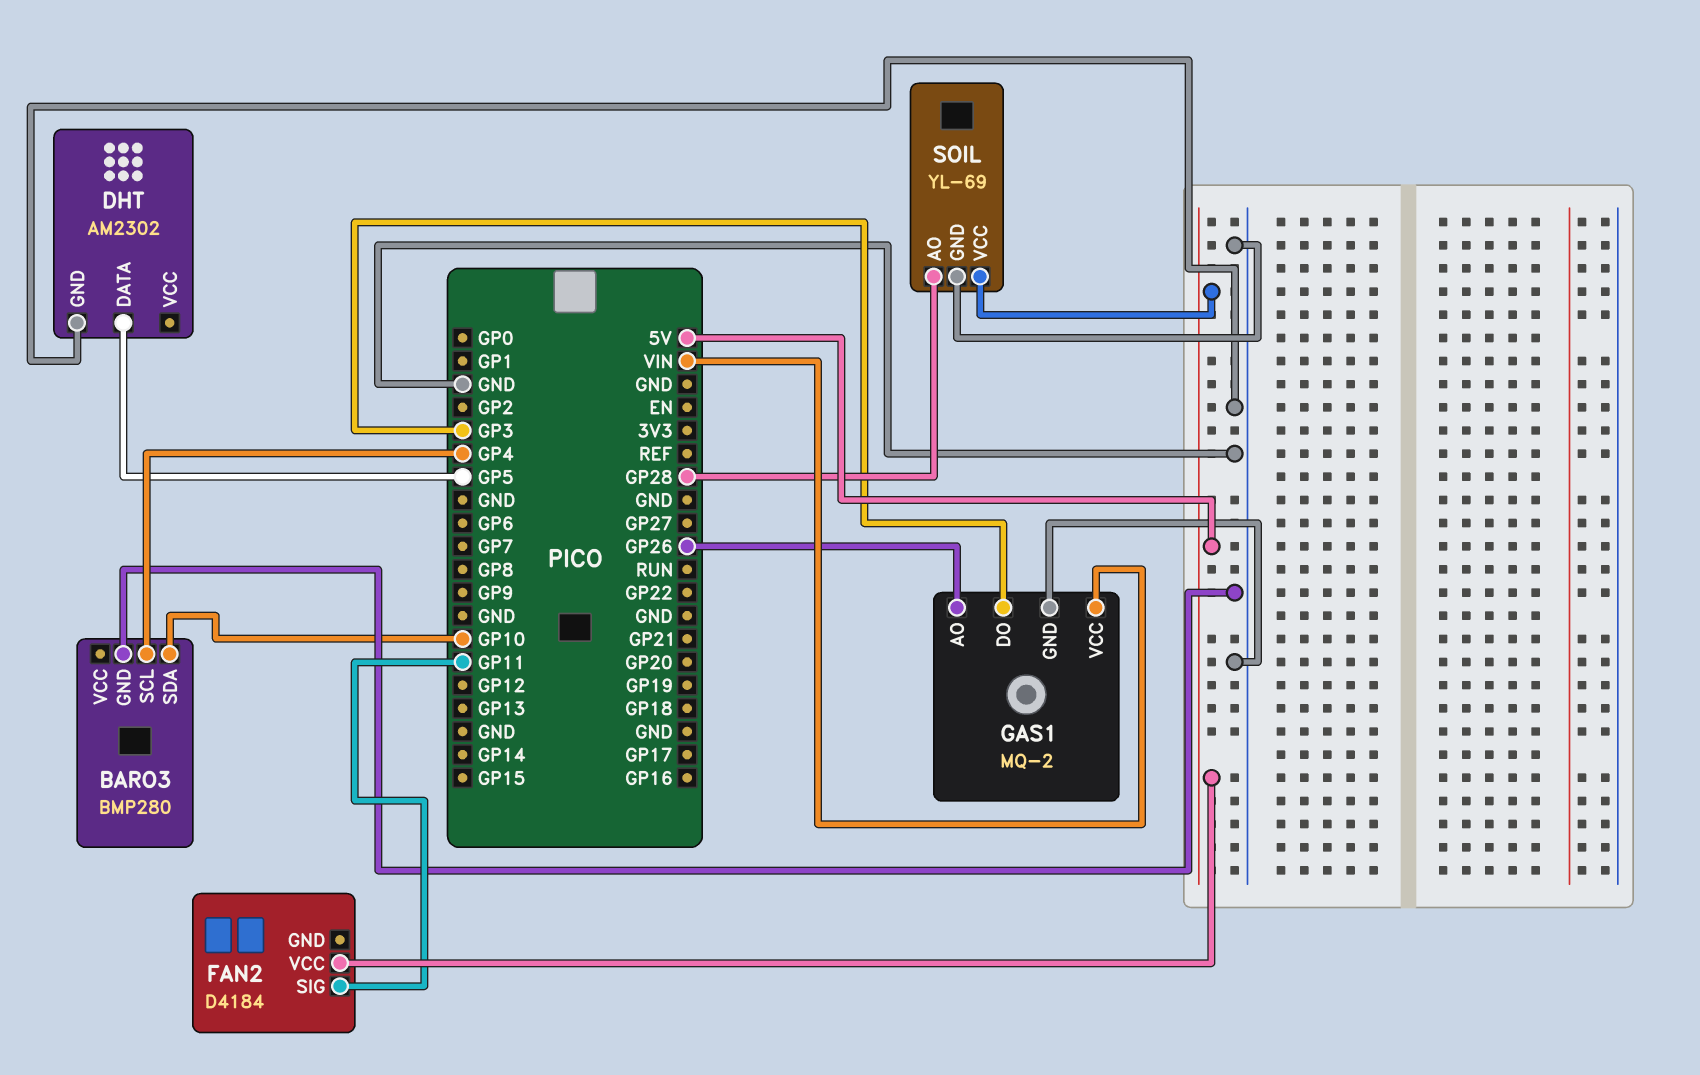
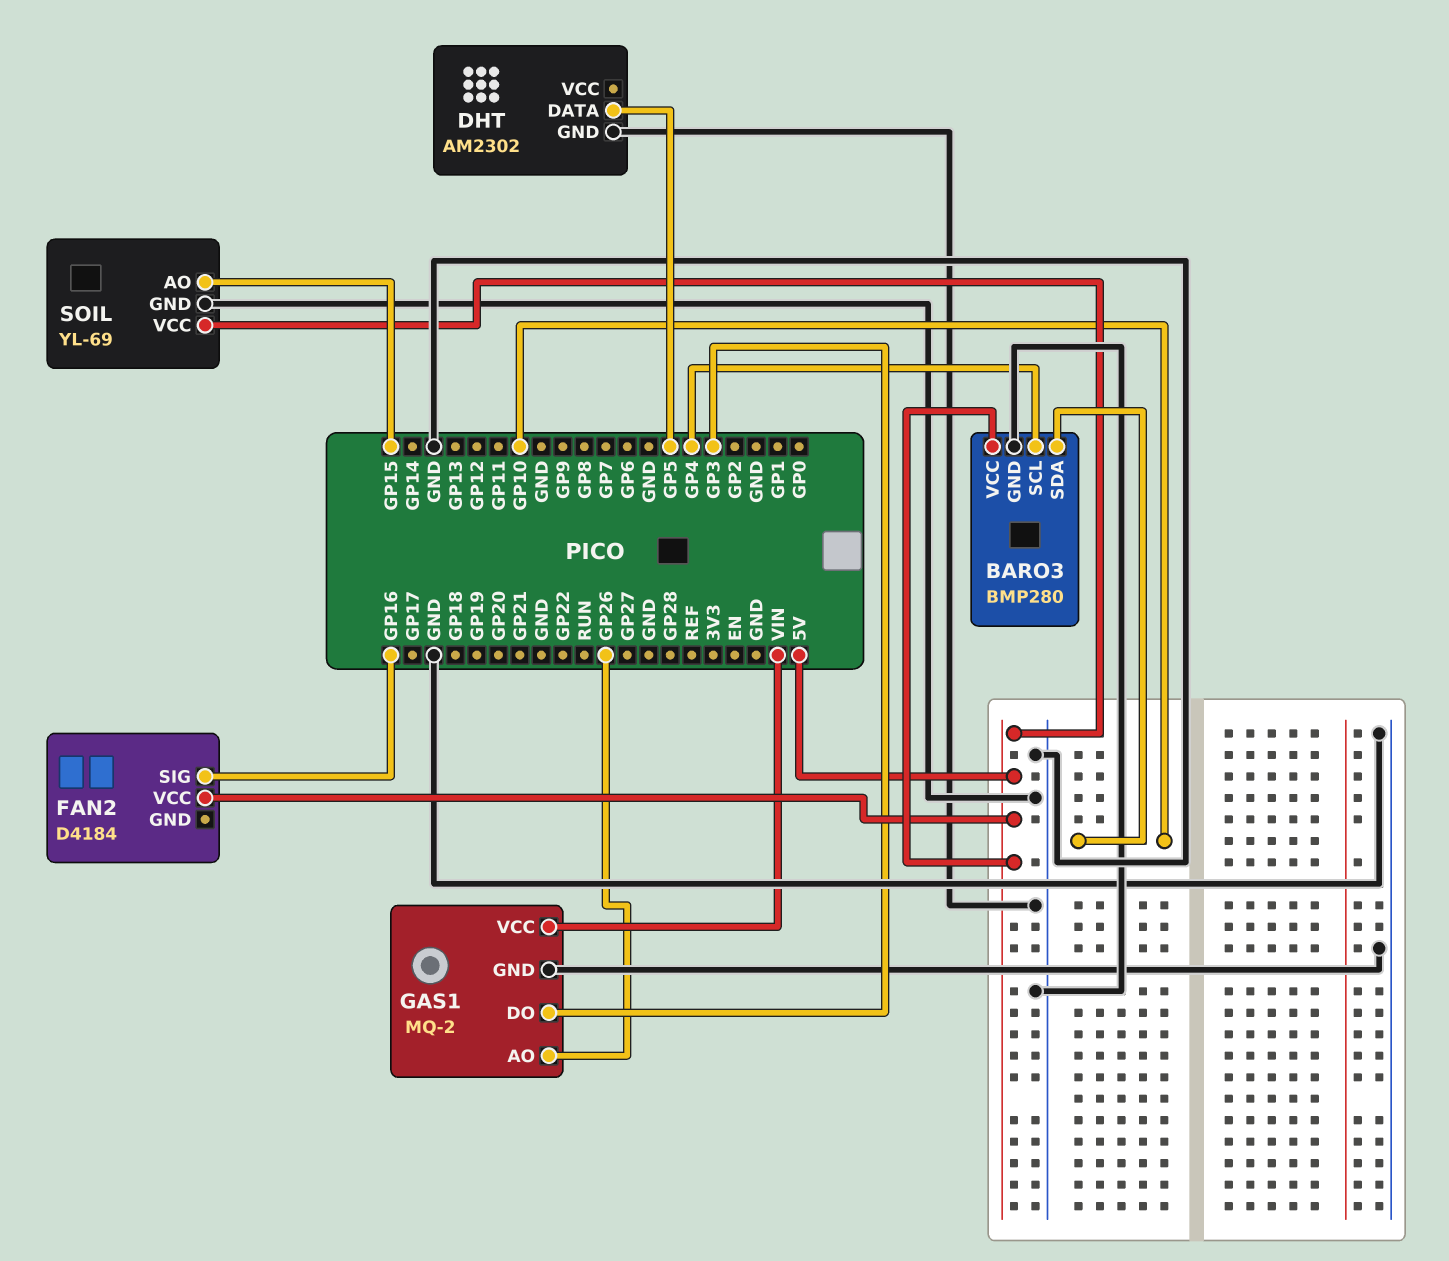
BARO3 pin VCC: none -> 5V
FAN2 pin SIG: GP11 -> GP16
SOIL pin AO: GP28 -> GP15

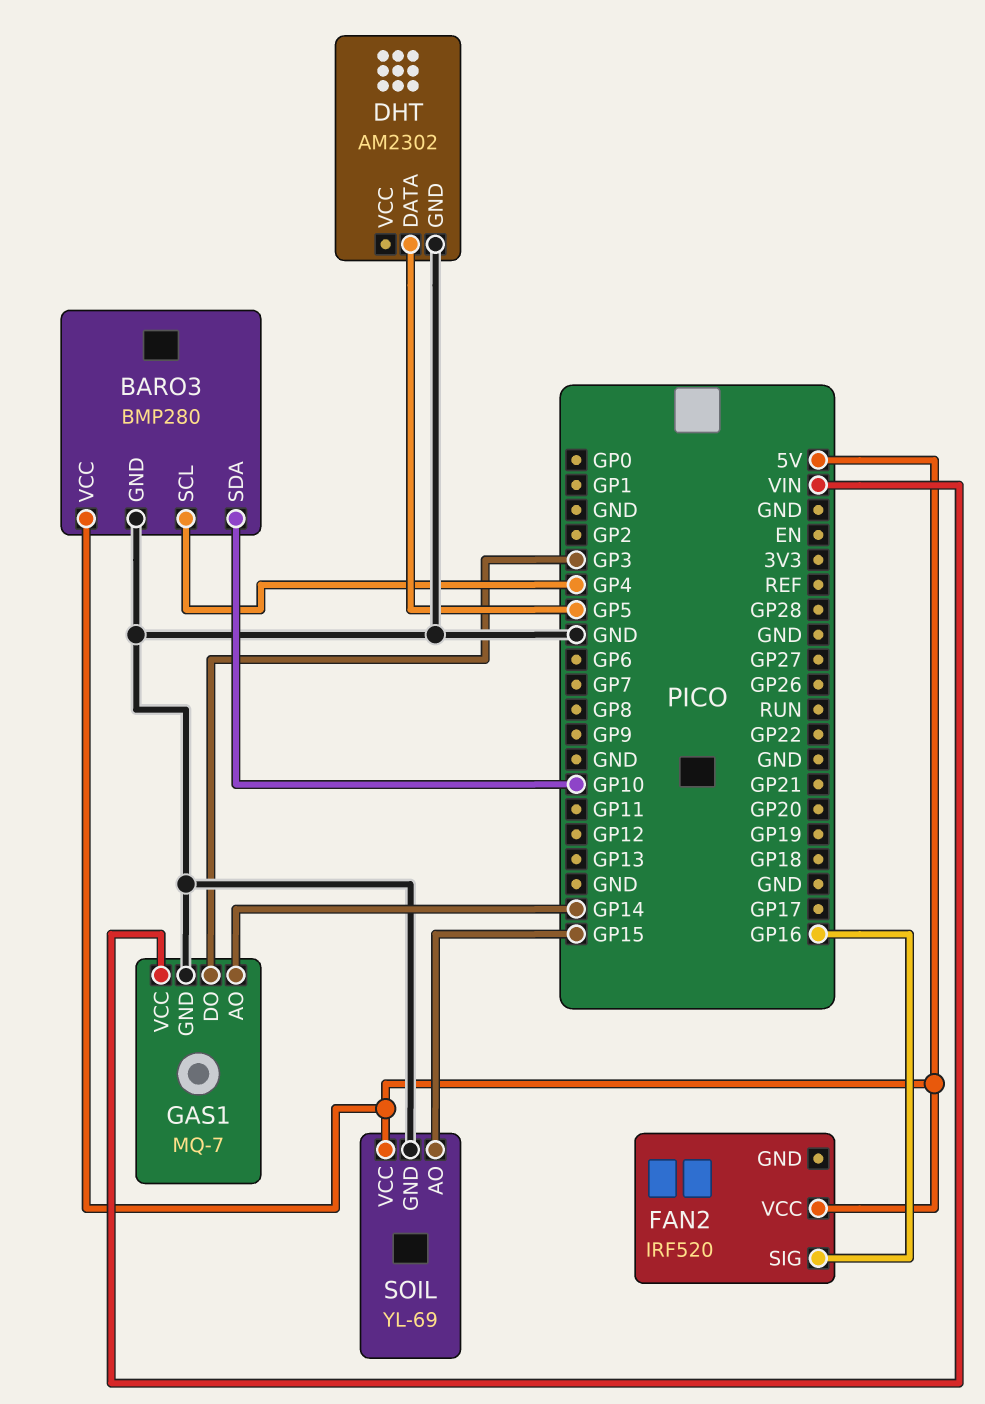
FAN2: D4184 -> IRF520
GAS1: MQ-2 -> MQ-7
GAS1 pin AO: GP26 -> GP14

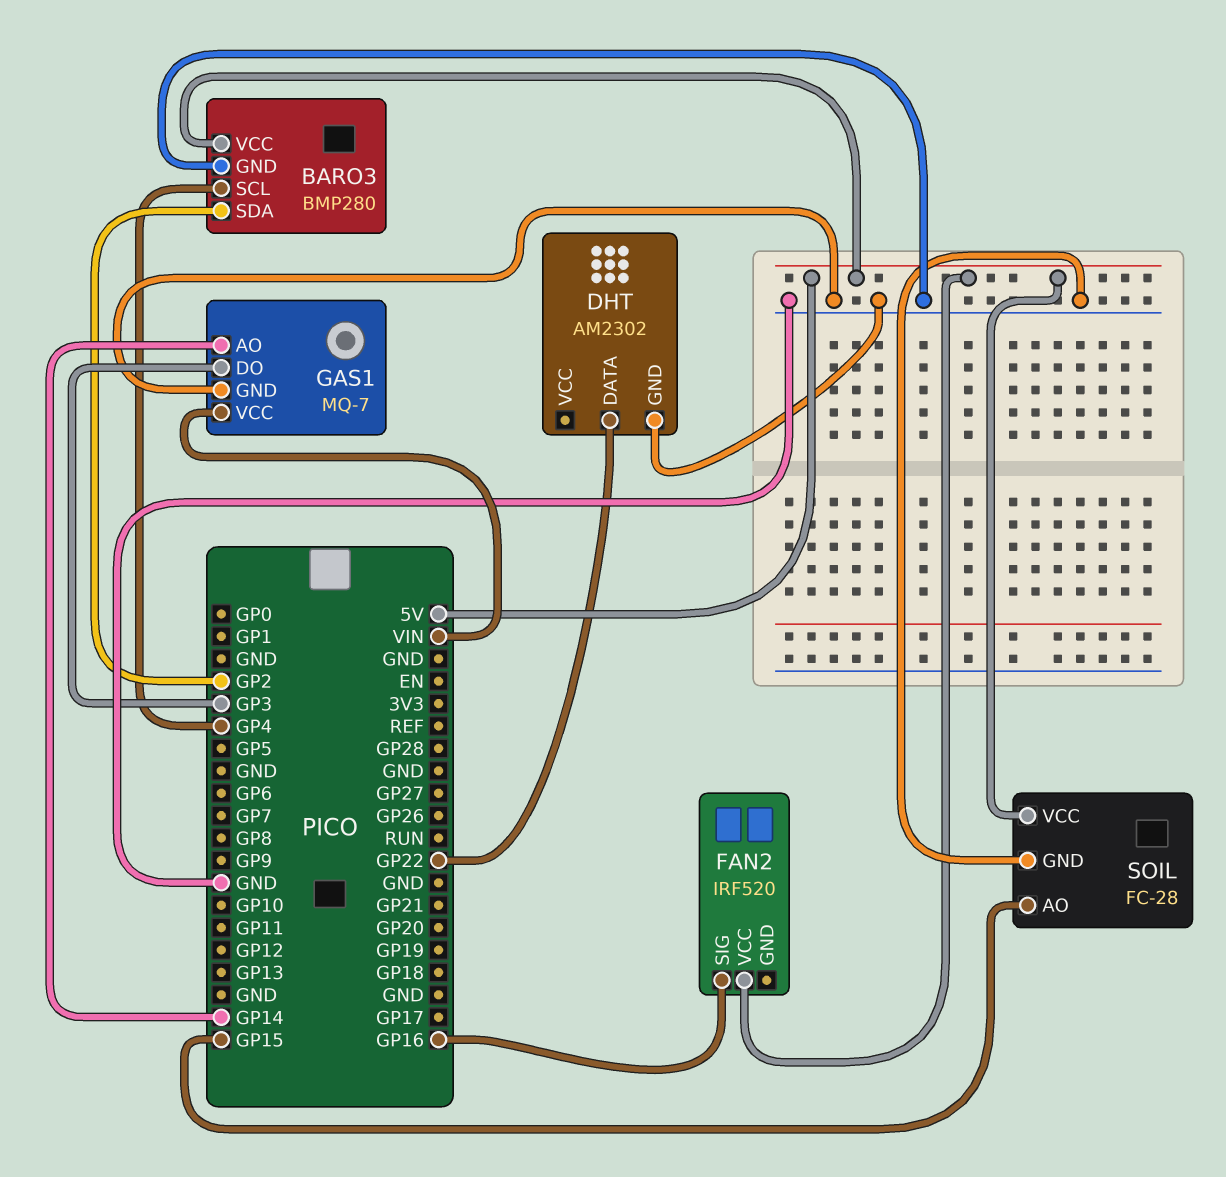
BARO3 pin SDA: GP10 -> GP2
DHT pin DATA: GP5 -> GP22
SOIL: YL-69 -> FC-28

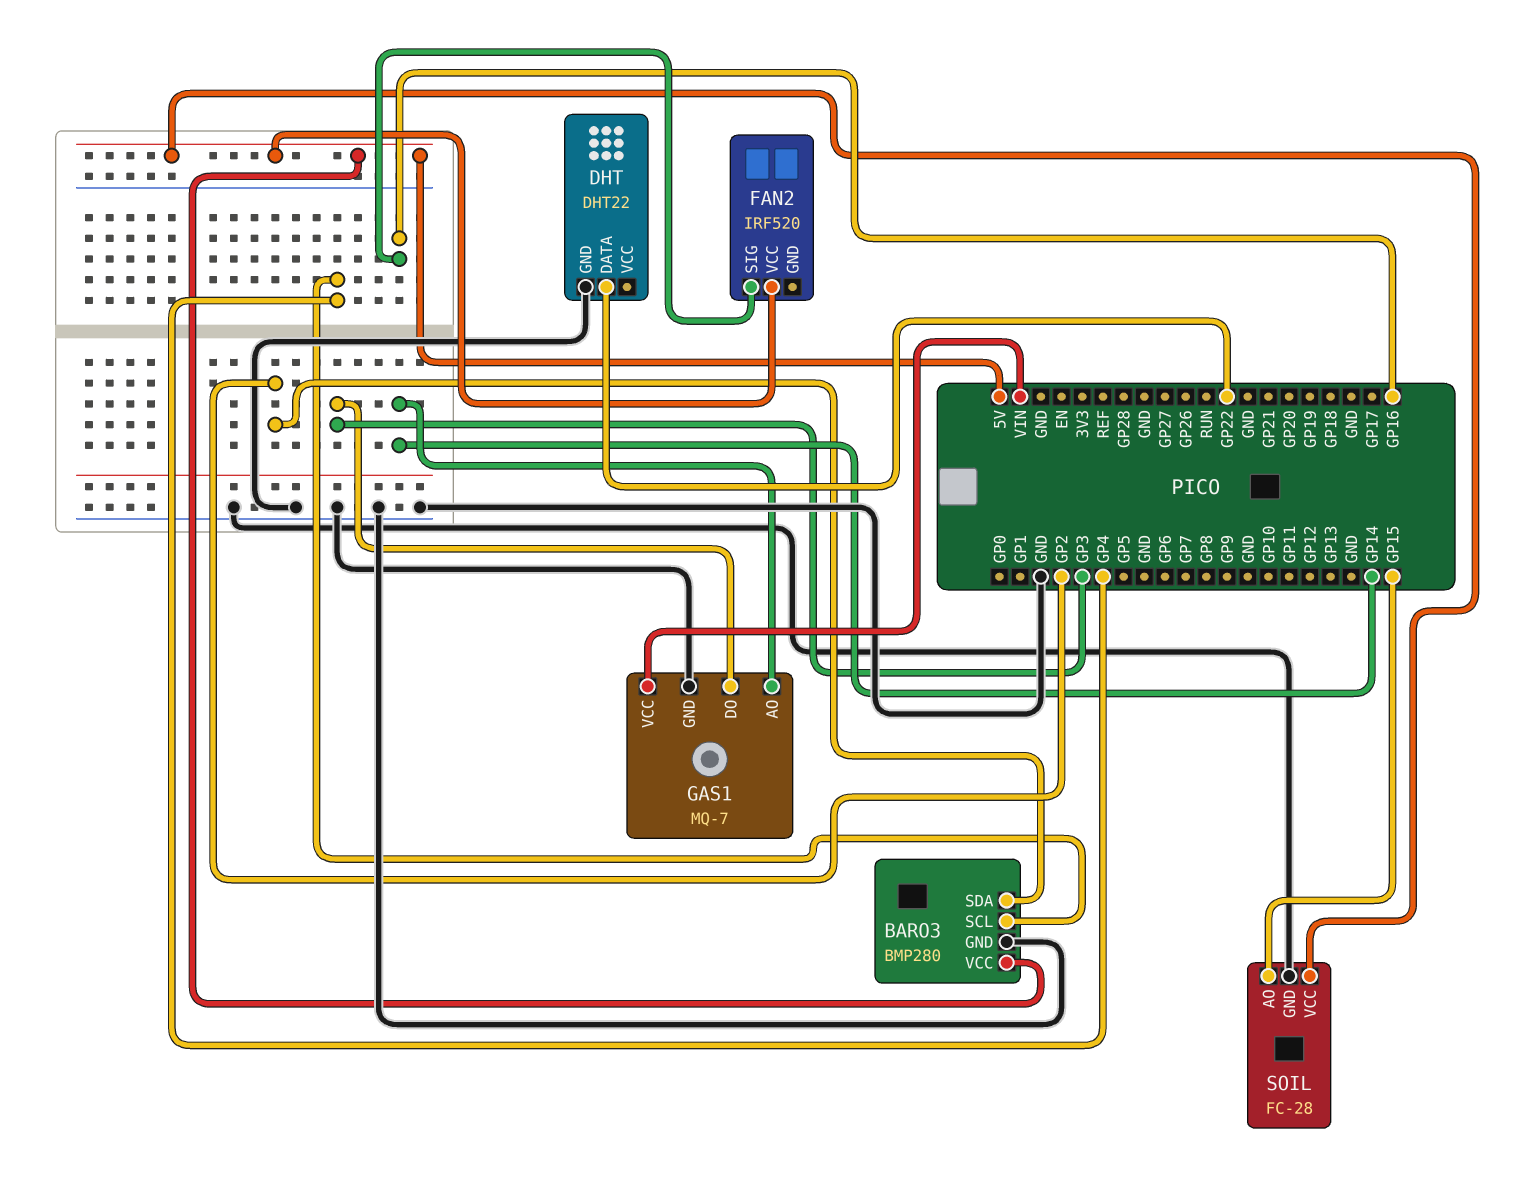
DHT: AM2302 -> DHT22

